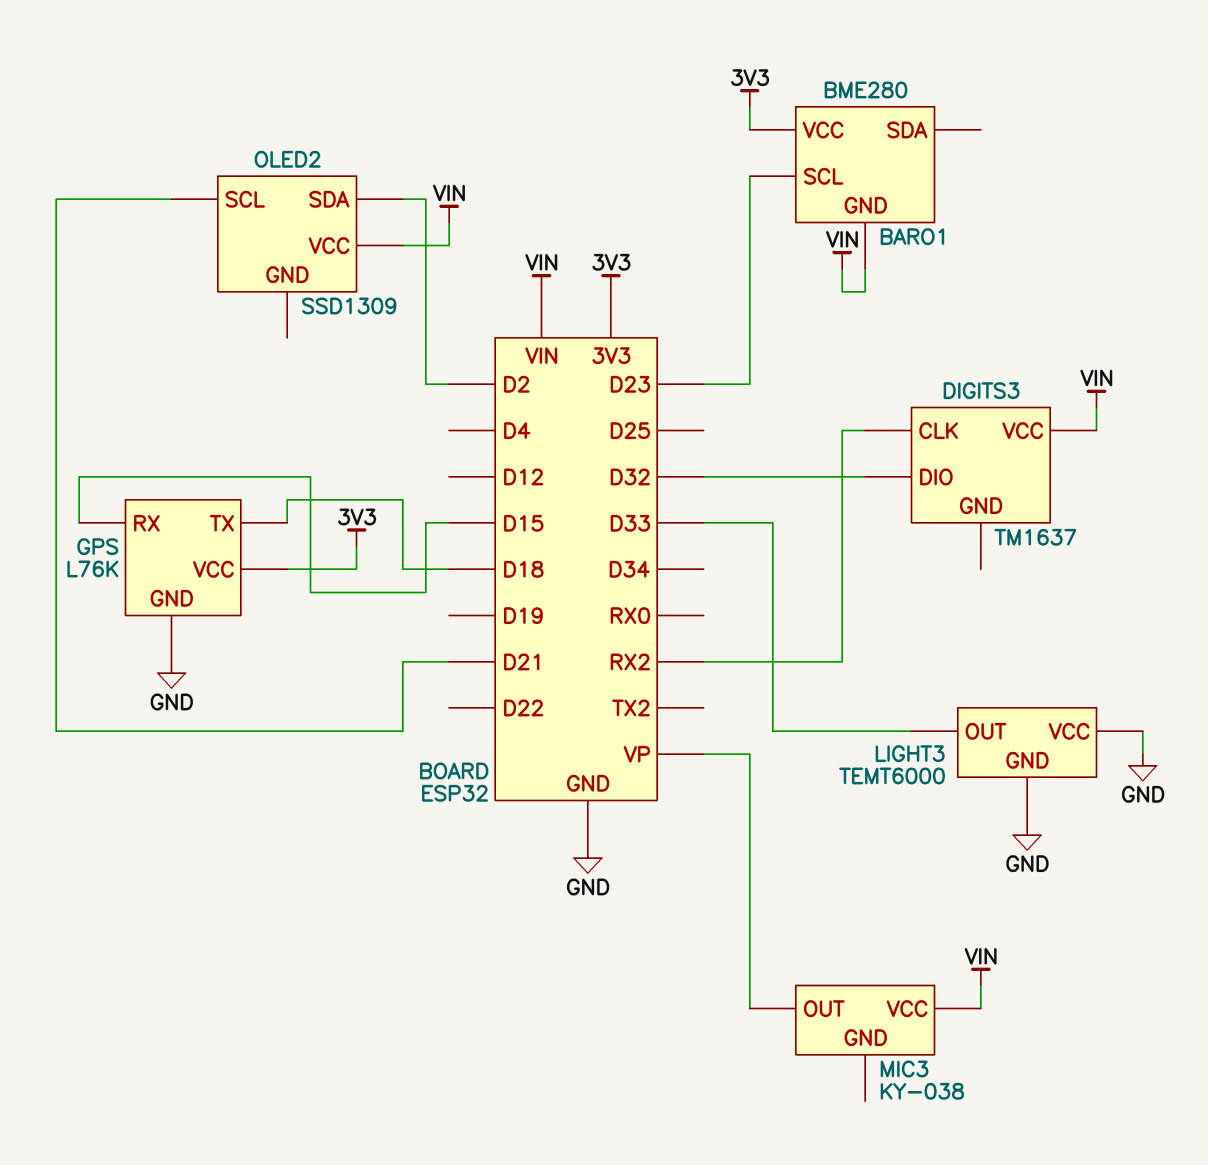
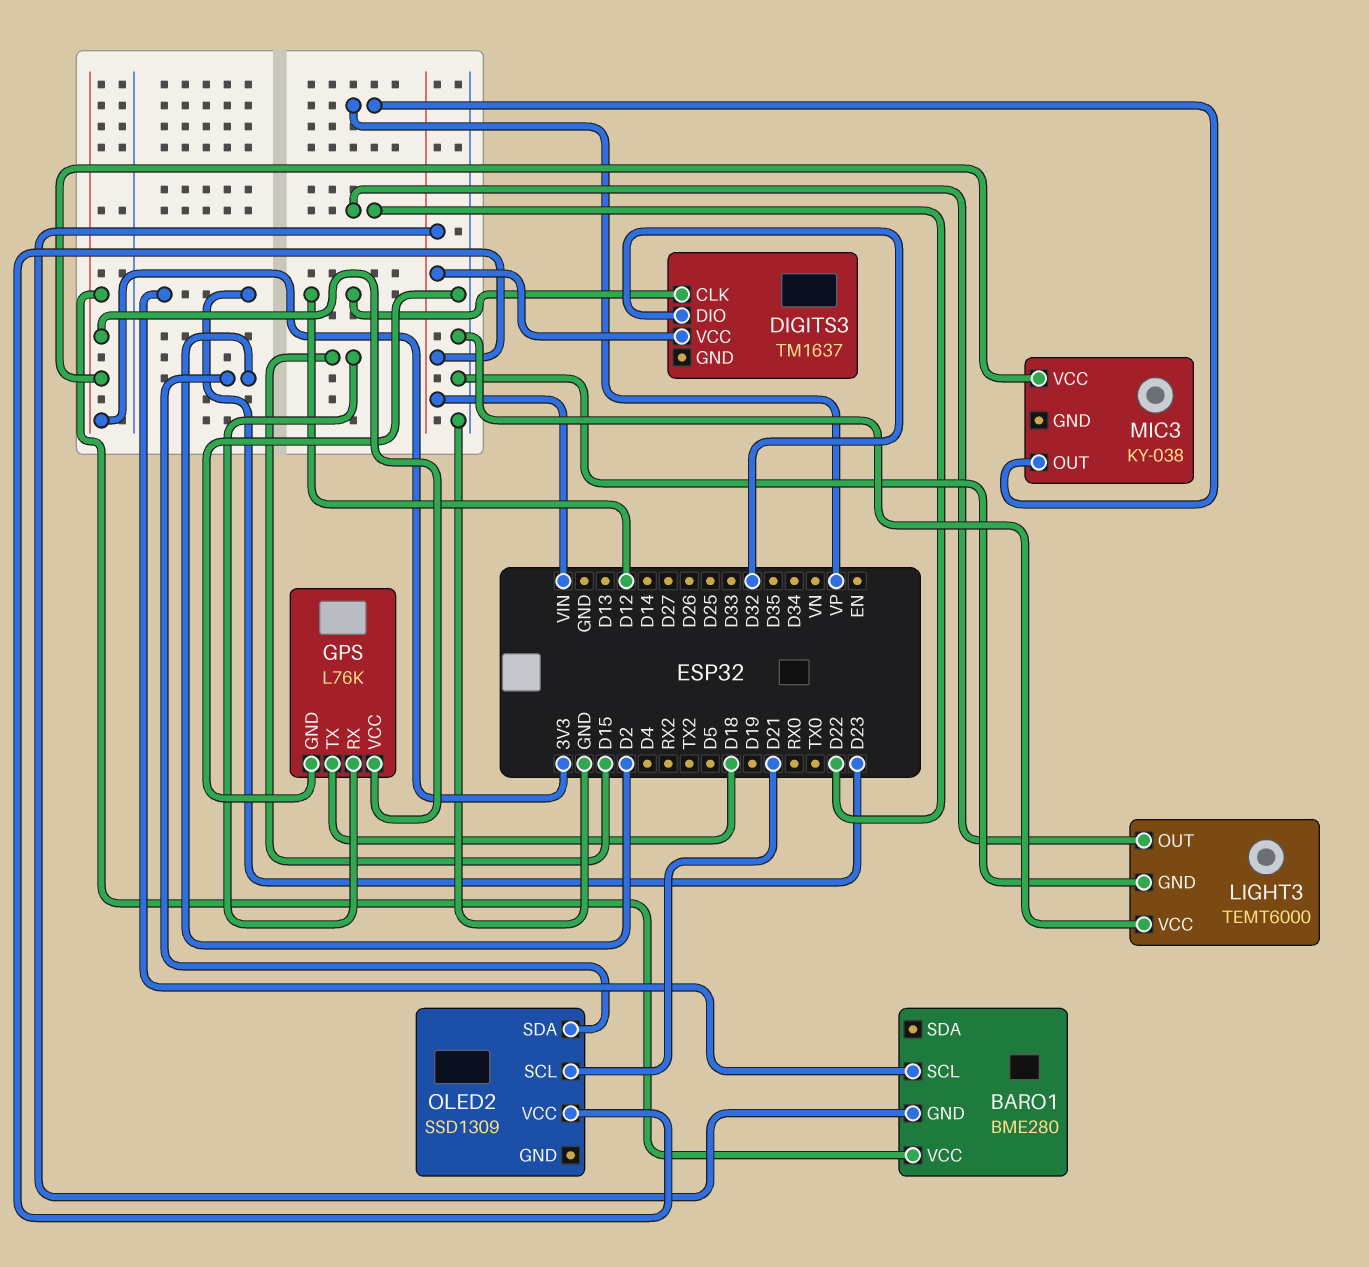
DIGITS3 pin CLK: RX2 -> D12
LIGHT3 pin OUT: D33 -> D22
MIC3 pin VCC: VIN -> 3V3

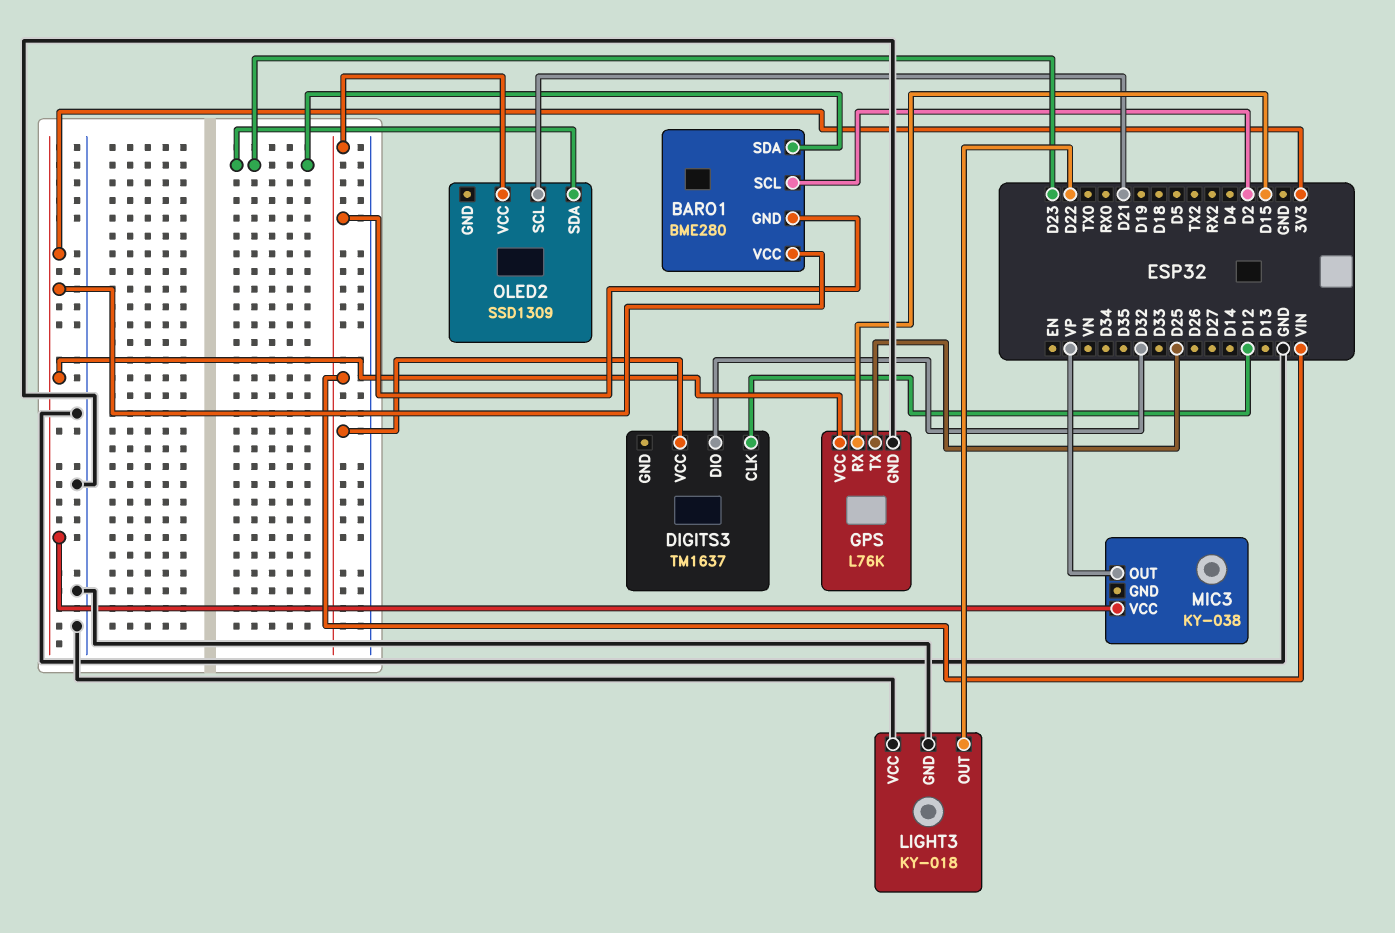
BARO1 pin SCL: D23 -> D2
BARO1 pin SDA: none -> D23
GPS pin TX: D18 -> D25
LIGHT3: TEMT6000 -> KY-018
OLED2 pin SDA: D2 -> D23

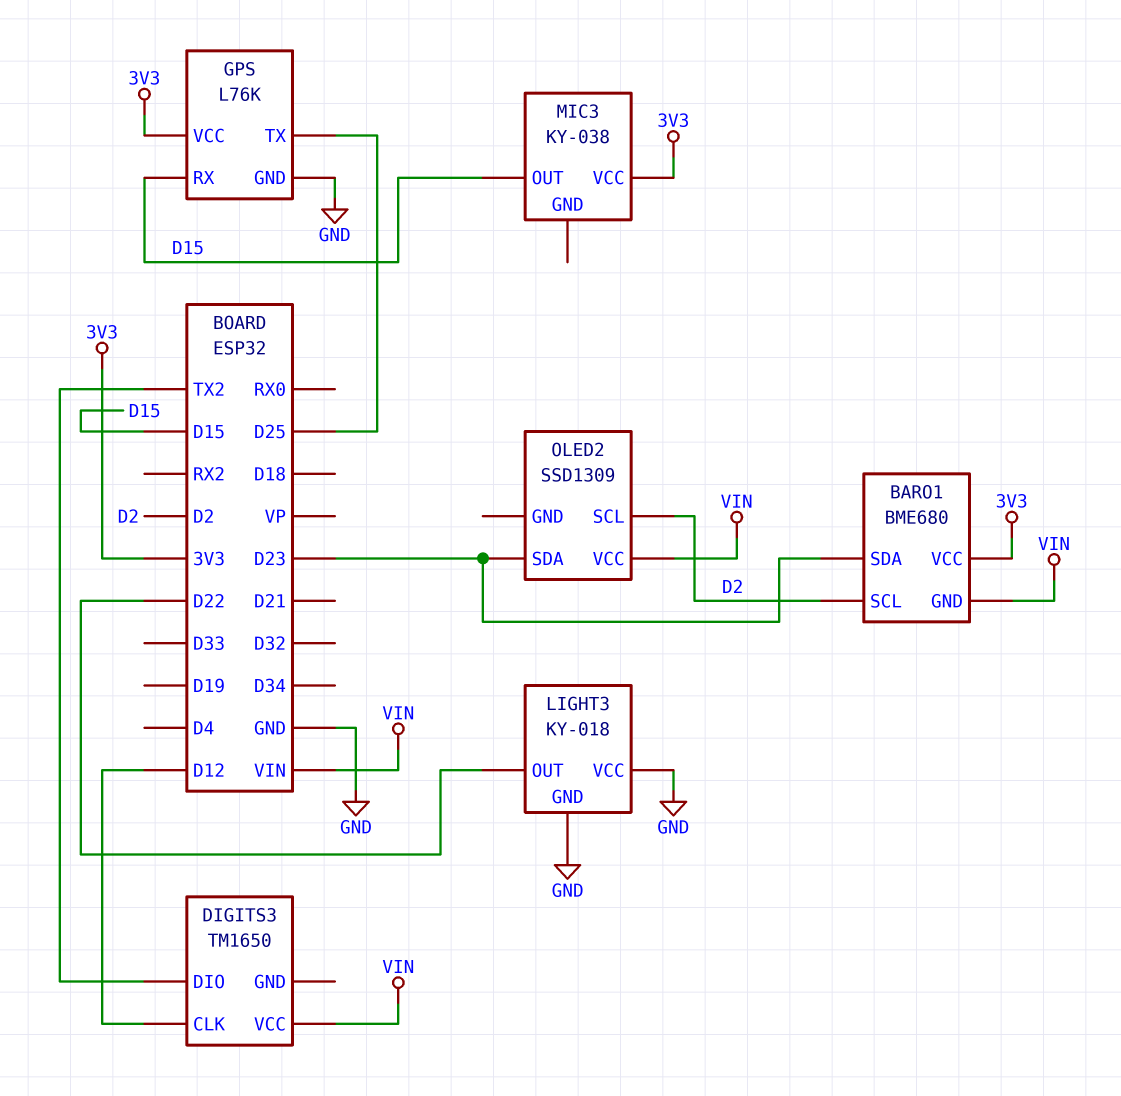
BARO1: BME280 -> BME680
DIGITS3: TM1637 -> TM1650
DIGITS3 pin DIO: D32 -> TX2
MIC3 pin OUT: VP -> D15
OLED2 pin SCL: D21 -> D2

